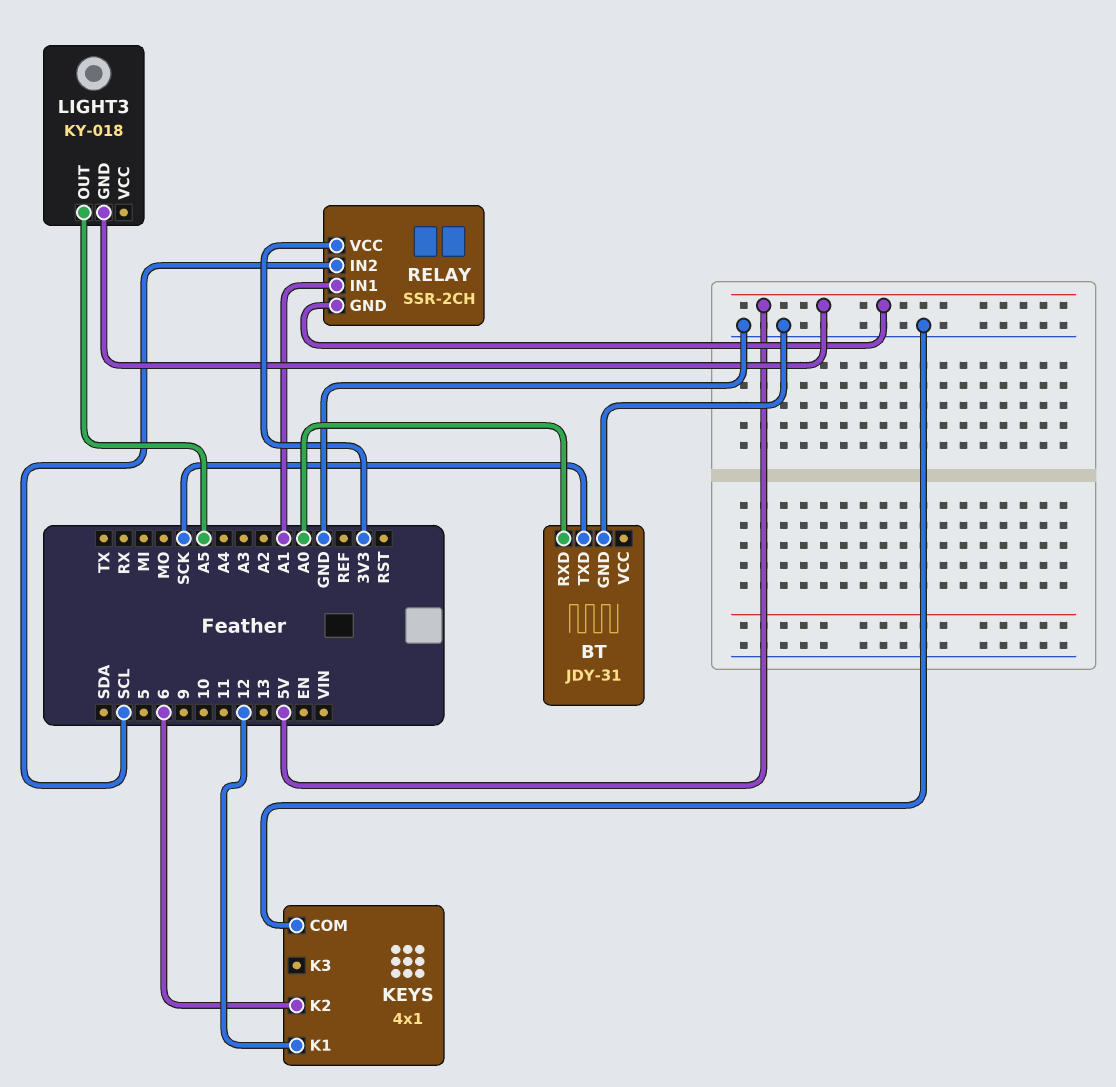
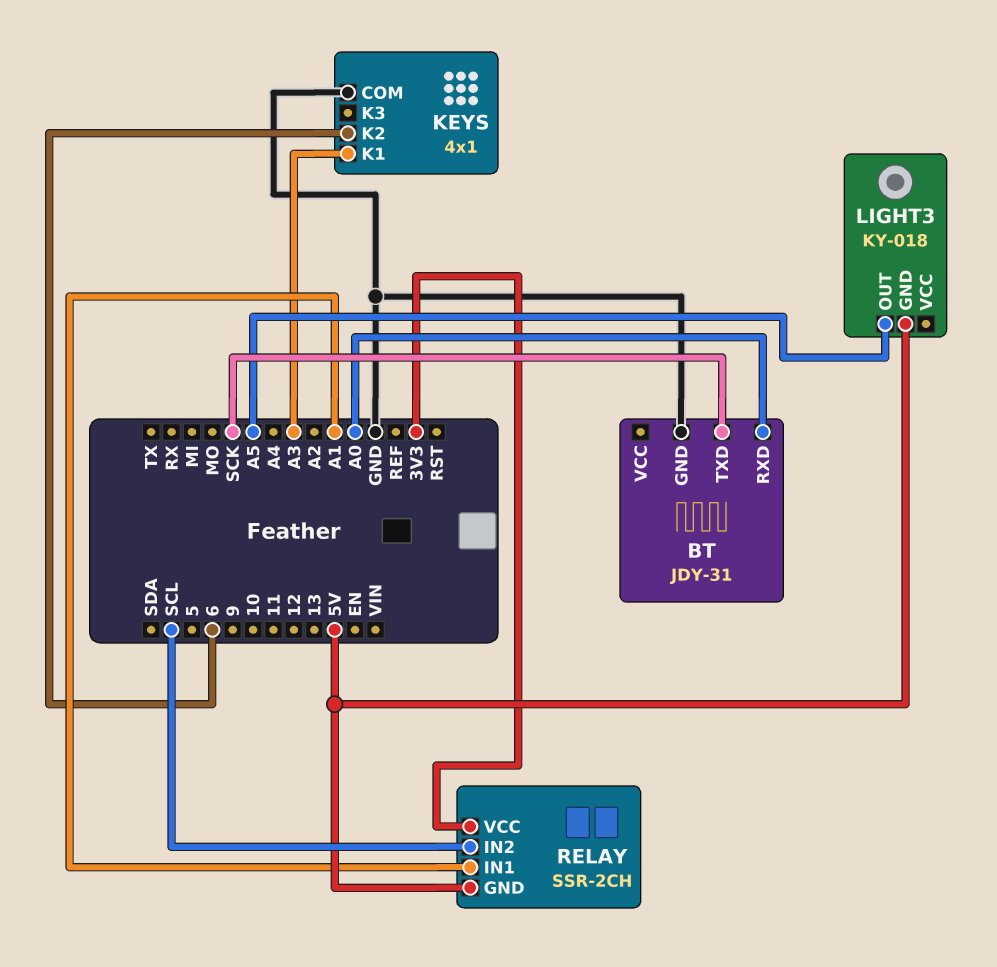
KEYS pin K1: 12 -> A3

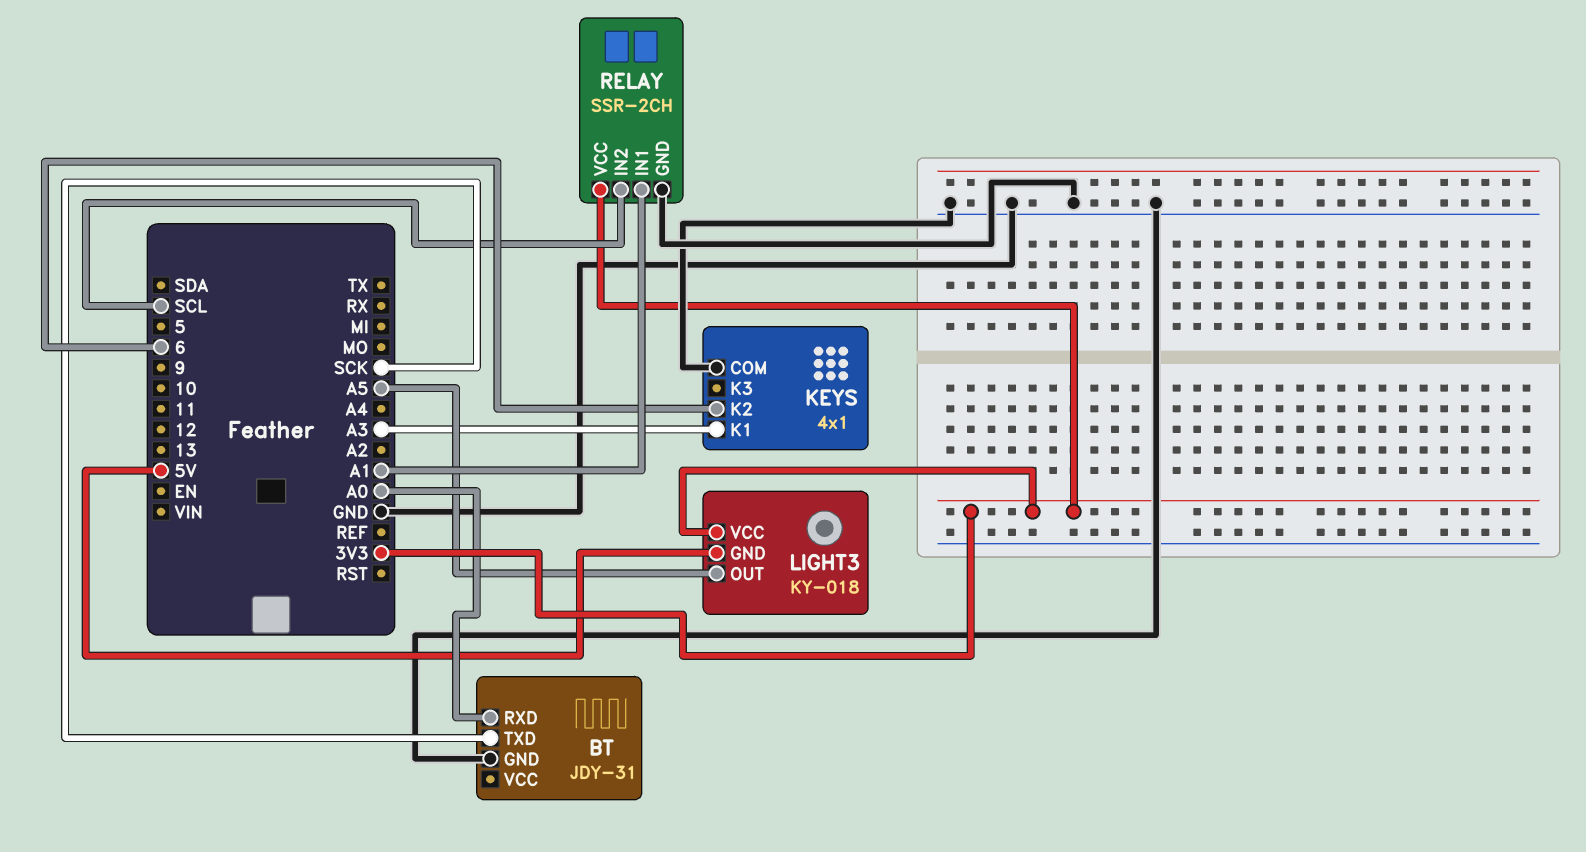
LIGHT3 pin VCC: none -> 3V3
RELAY pin GND: 5V -> GND

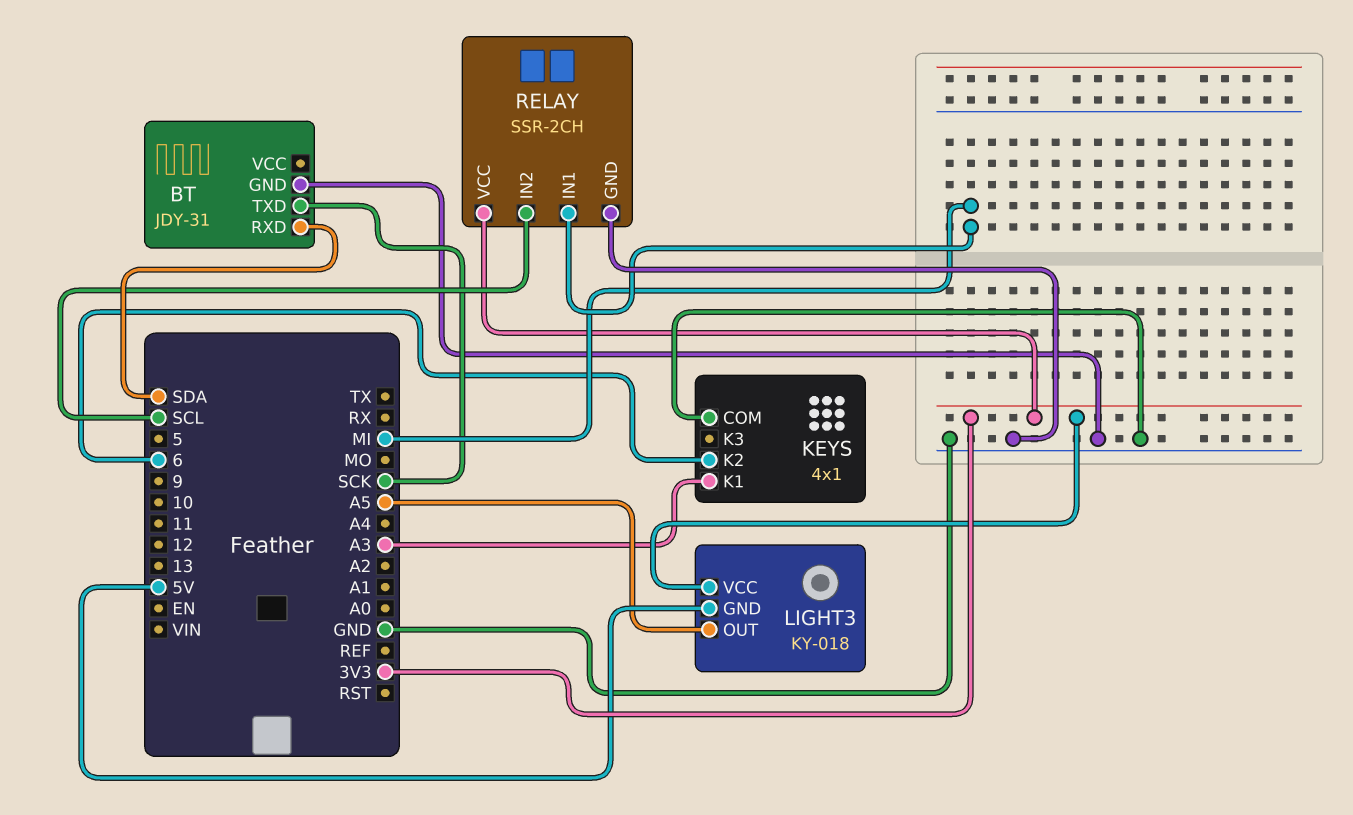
BT pin RXD: A0 -> SDA
RELAY pin IN1: A1 -> MI

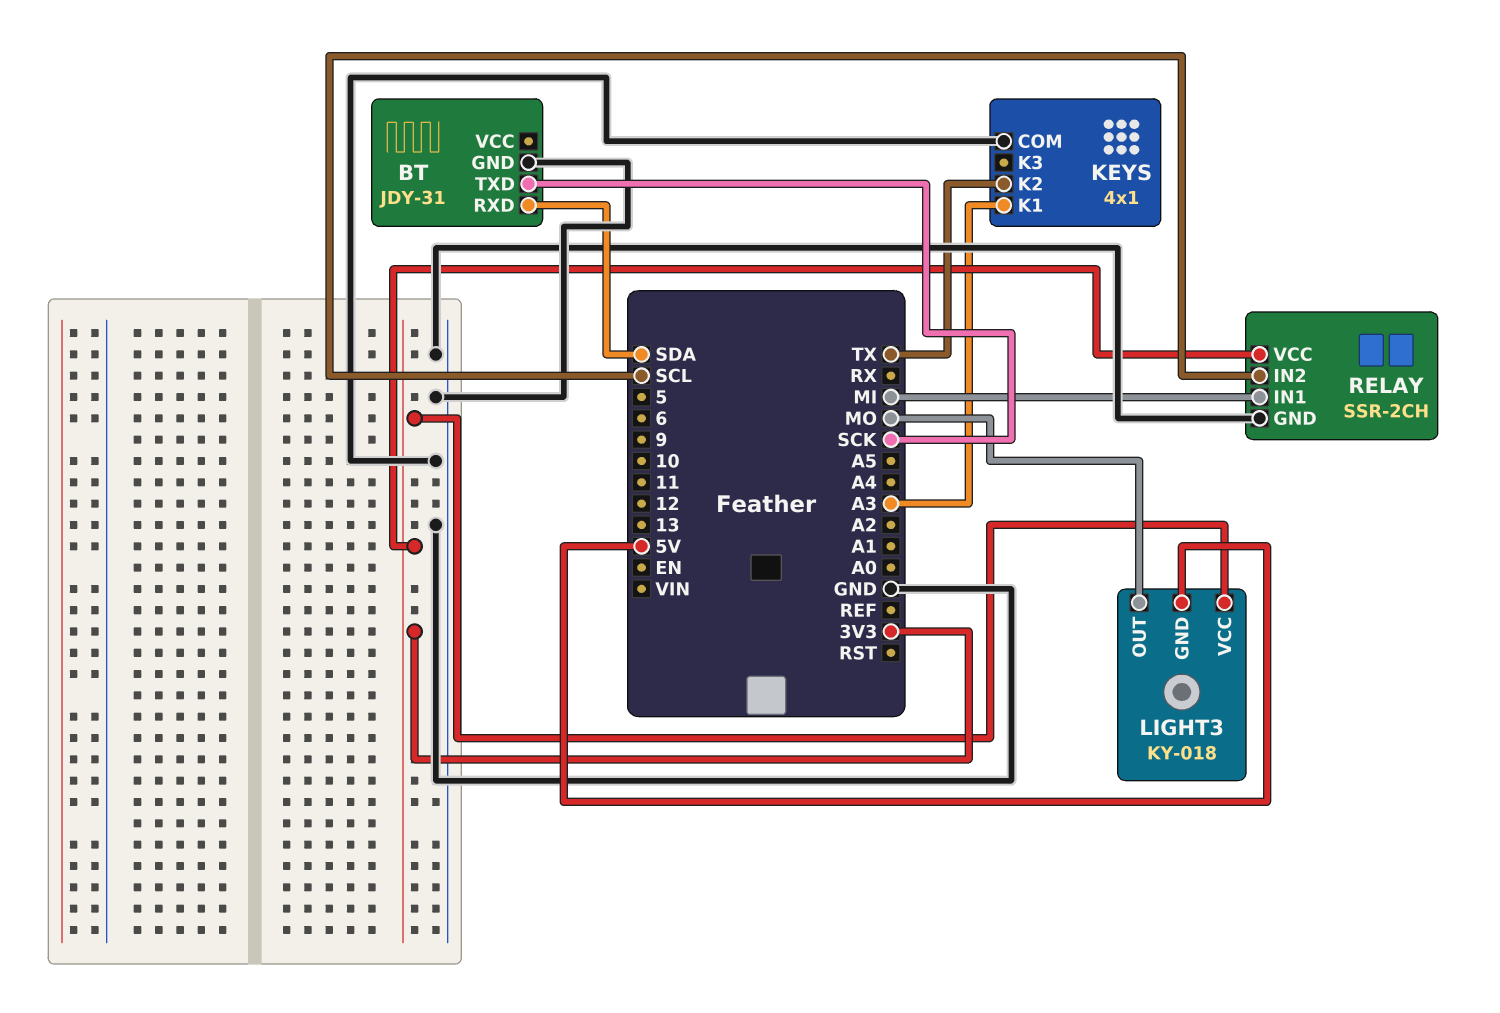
KEYS pin K2: 6 -> TX
LIGHT3 pin OUT: A5 -> MO

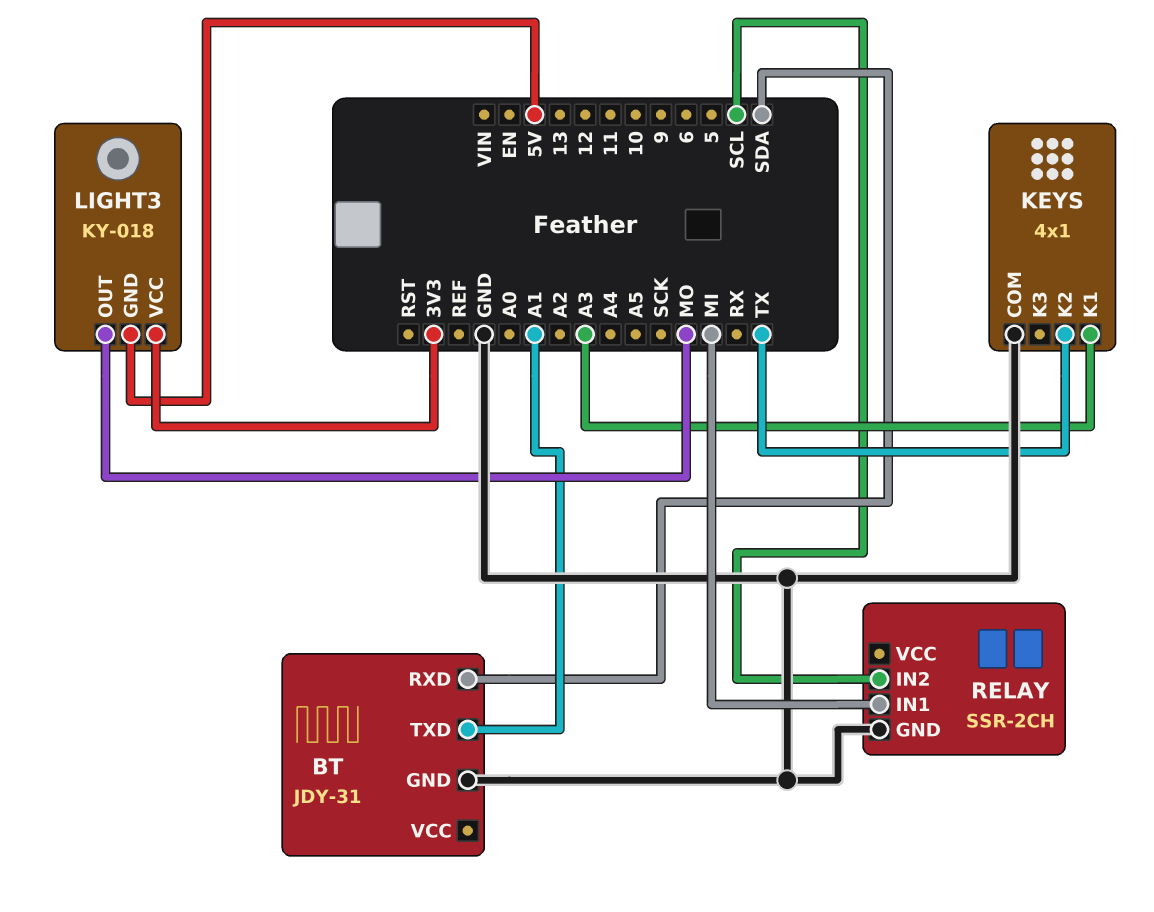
BT pin TXD: SCK -> A1
RELAY pin VCC: 3V3 -> none

